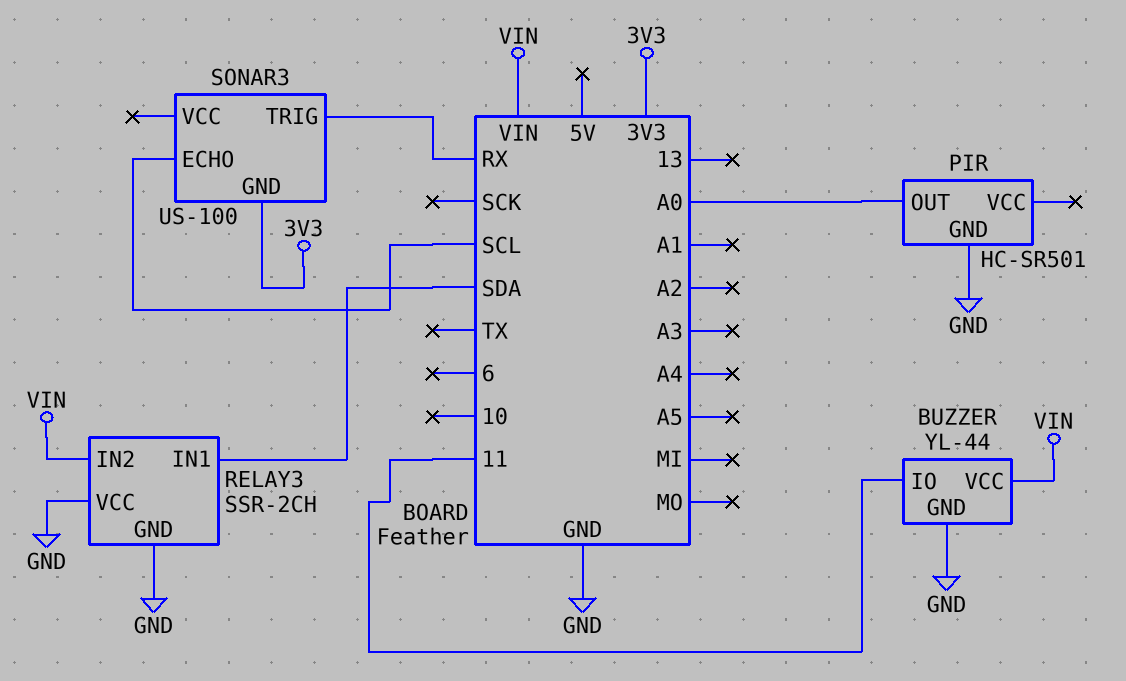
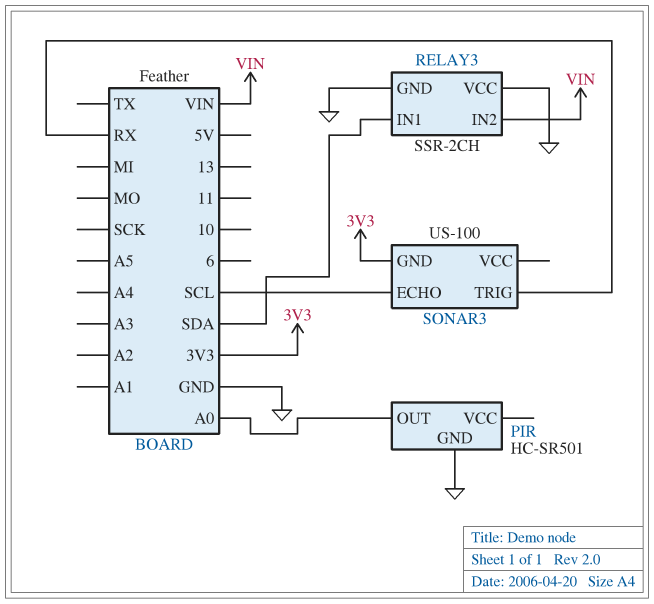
BUZZER: YL-44 -> none
BUZZER pin GND: GND -> none
BUZZER pin IO: 11 -> none
BUZZER pin VCC: VIN -> none

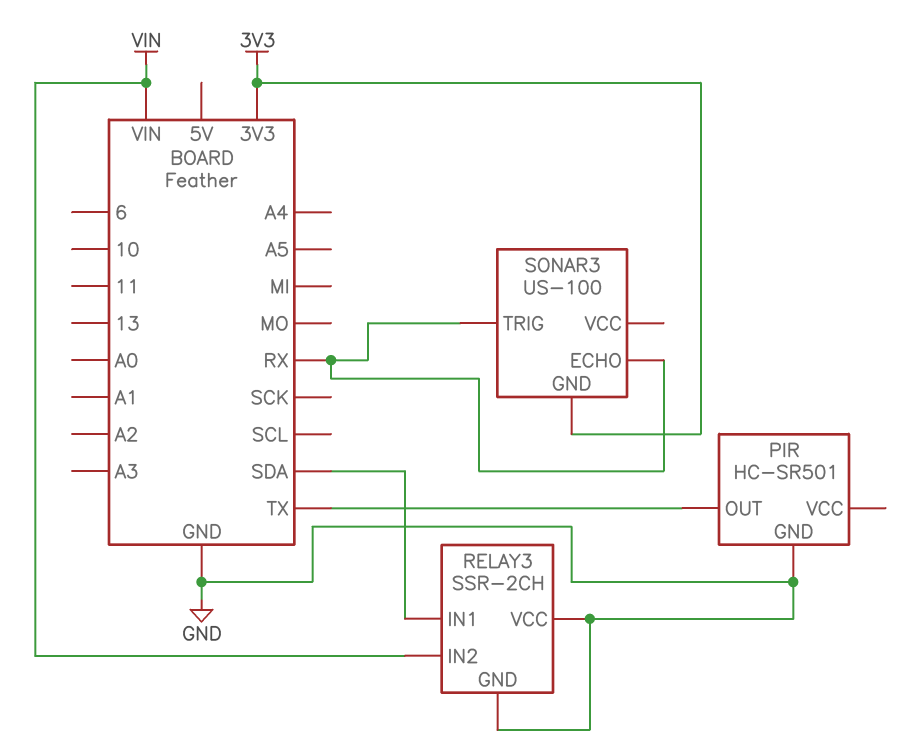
PIR pin OUT: A0 -> TX
SONAR3 pin ECHO: SCL -> RX

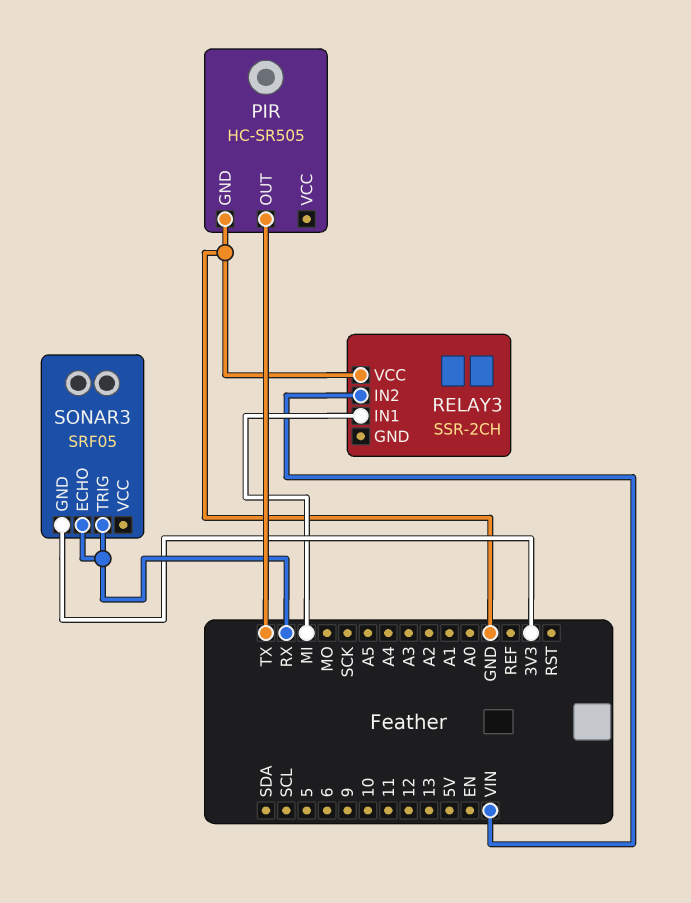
PIR: HC-SR501 -> HC-SR505
RELAY3 pin GND: GND -> none
RELAY3 pin IN1: SDA -> MI
SONAR3: US-100 -> SRF05

